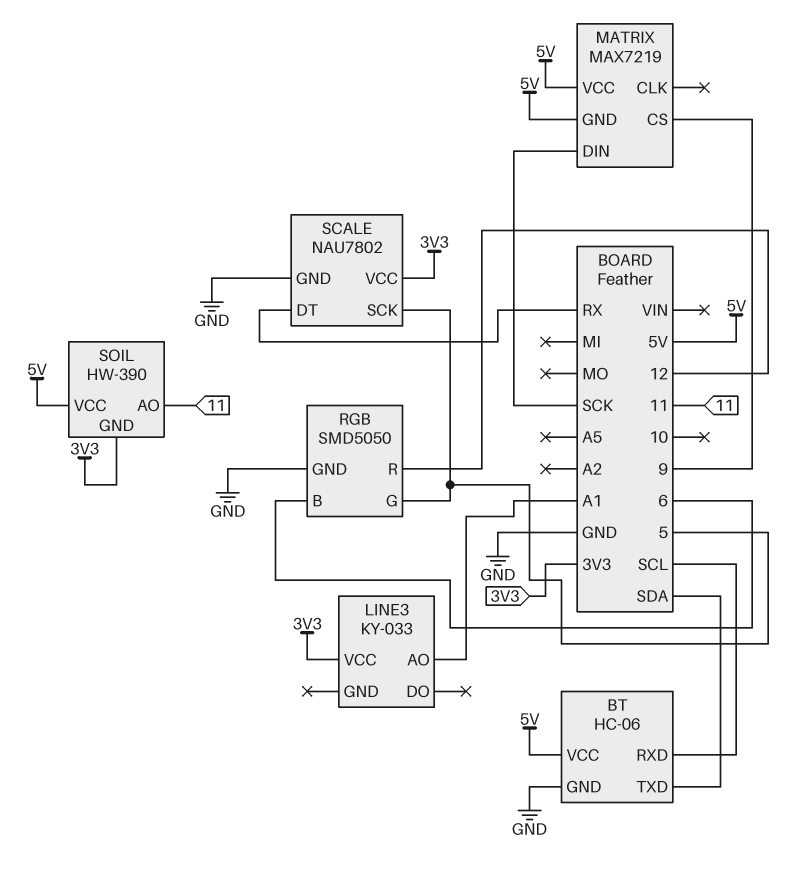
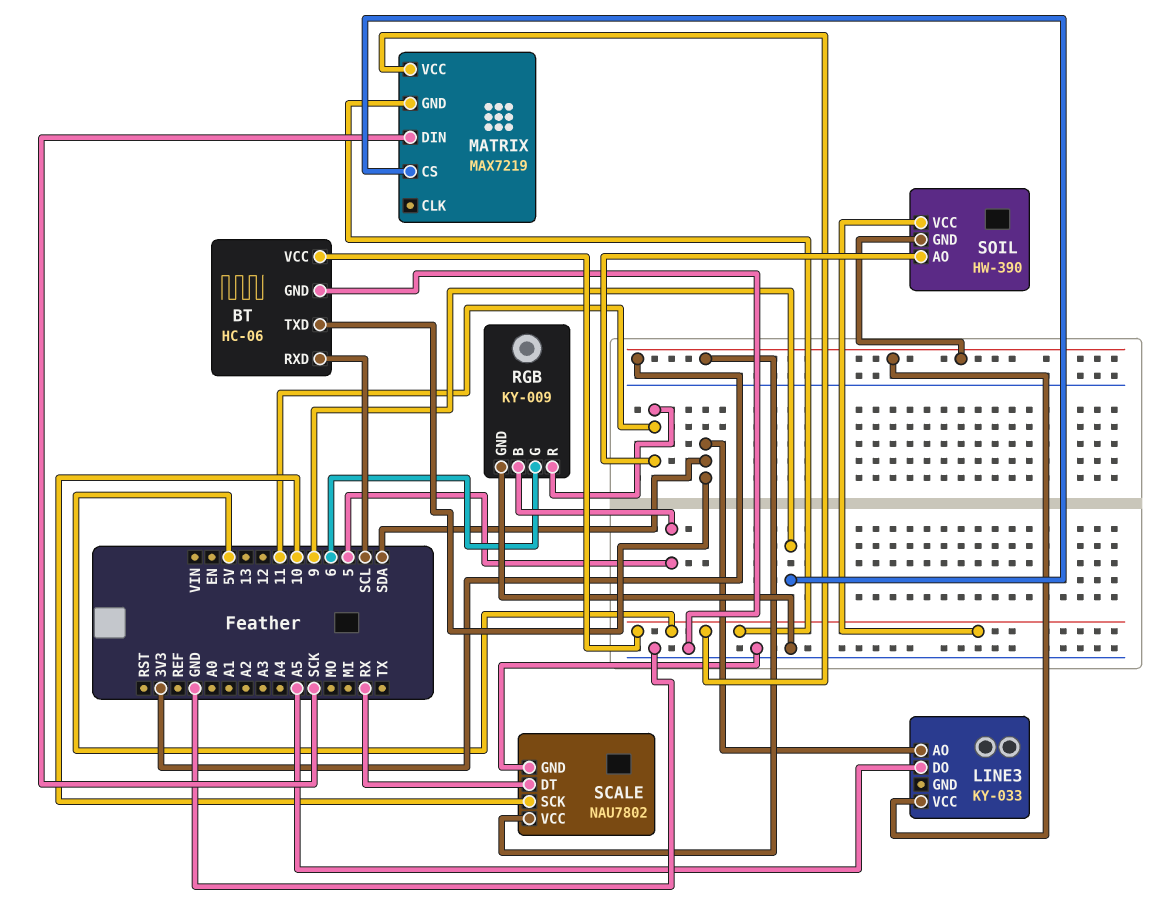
LINE3 pin AO: A1 -> SDA
LINE3 pin DO: none -> A5
RGB: SMD5050 -> KY-009
RGB pin B: 6 -> 5
RGB pin G: 5 -> 6
RGB pin R: 12 -> 11
SCALE pin SCK: 5 -> 10

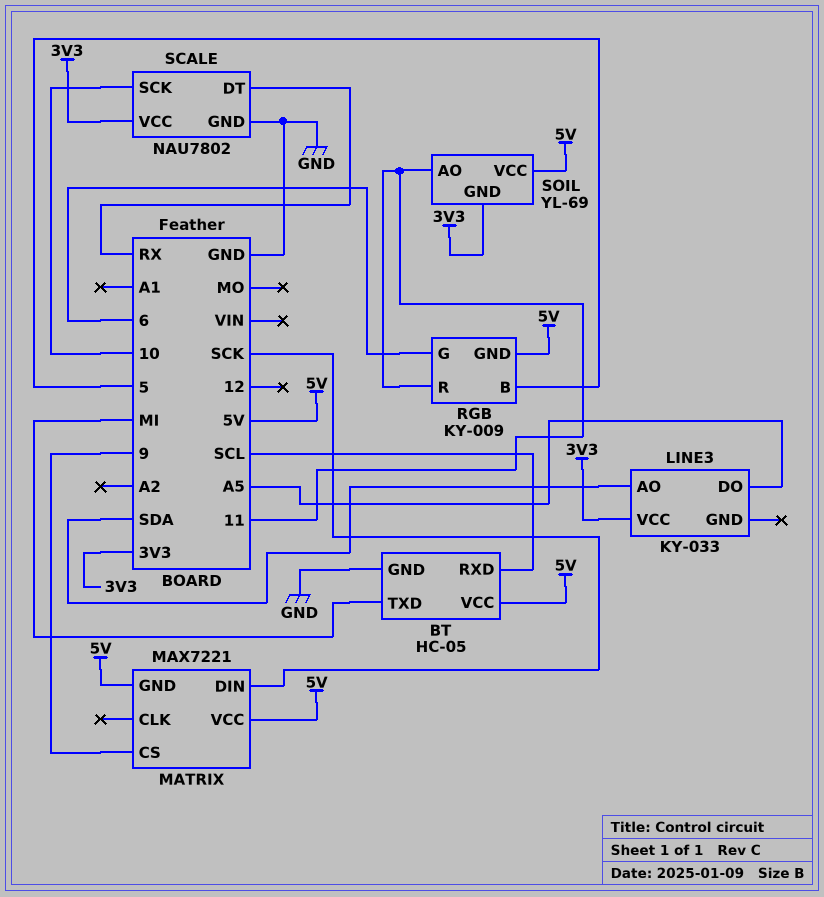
BT: HC-06 -> HC-05
BT pin TXD: SDA -> MI
MATRIX: MAX7219 -> MAX7221
RGB pin GND: GND -> 5V
SOIL: HW-390 -> YL-69

